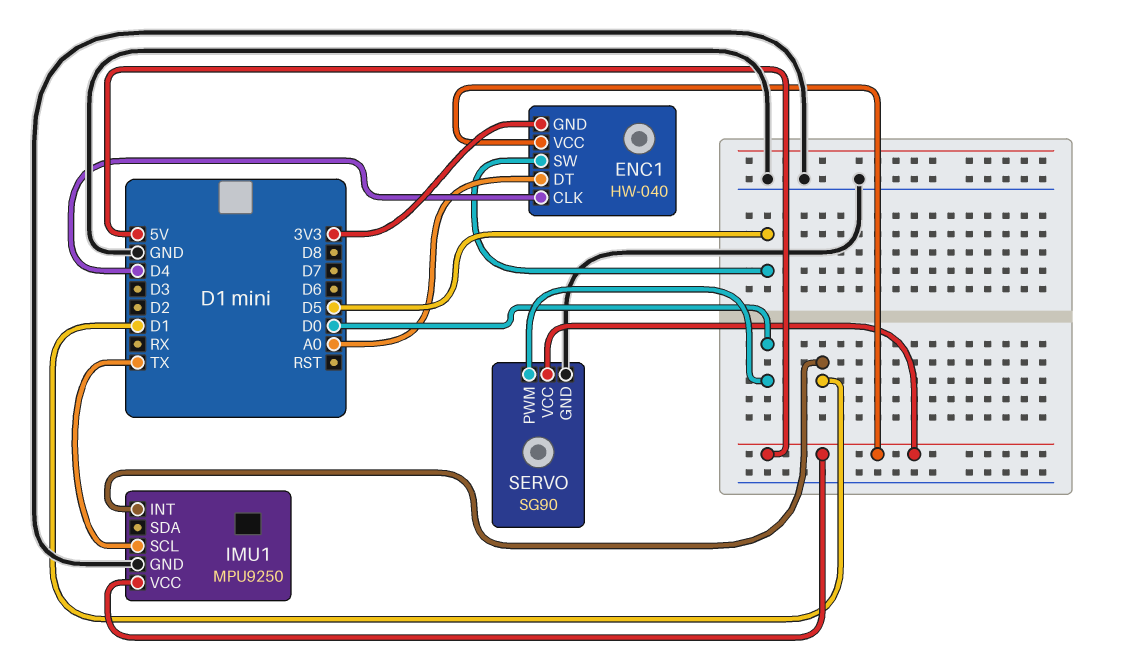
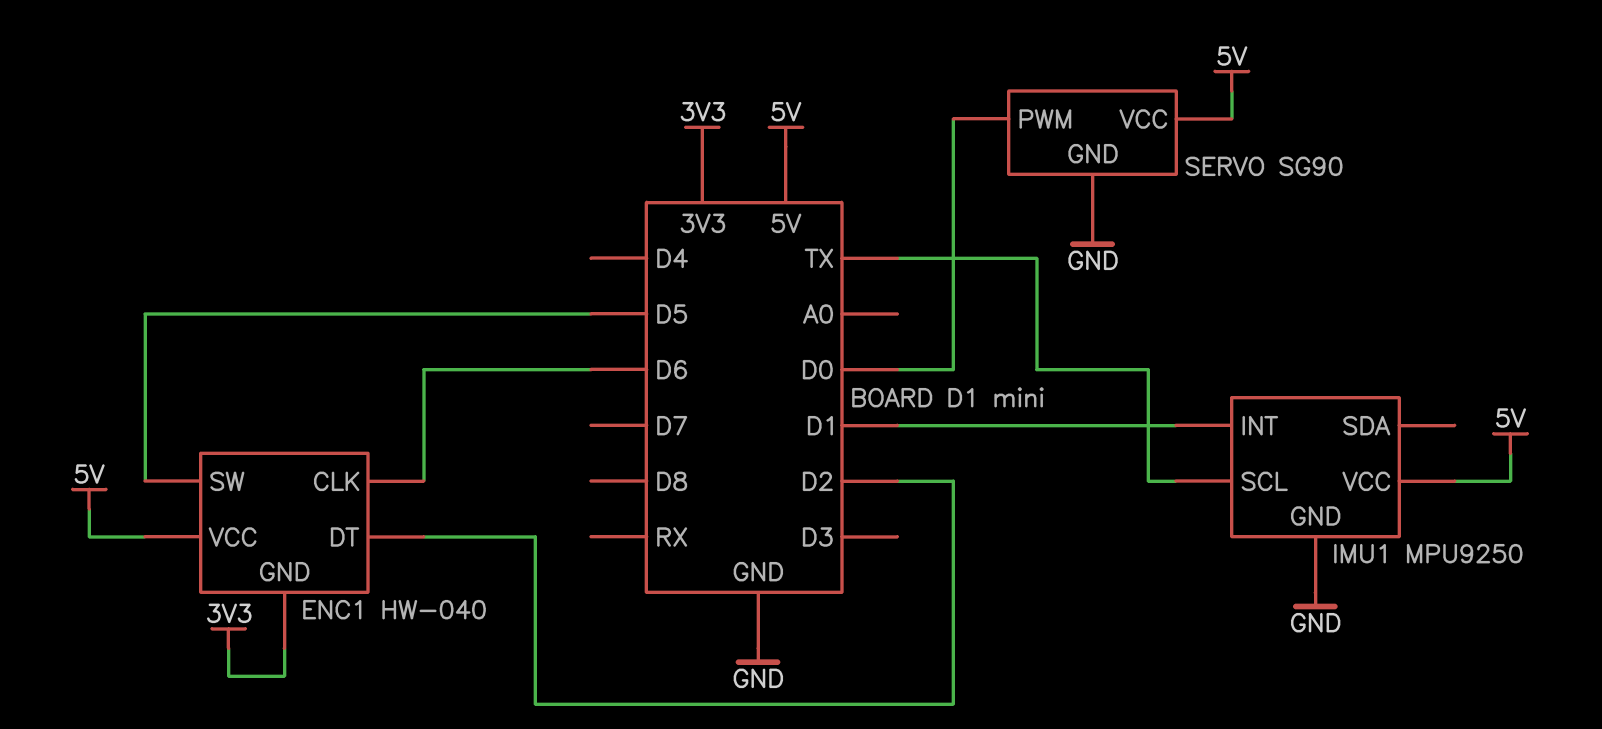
ENC1 pin CLK: D4 -> D6
ENC1 pin DT: A0 -> D2

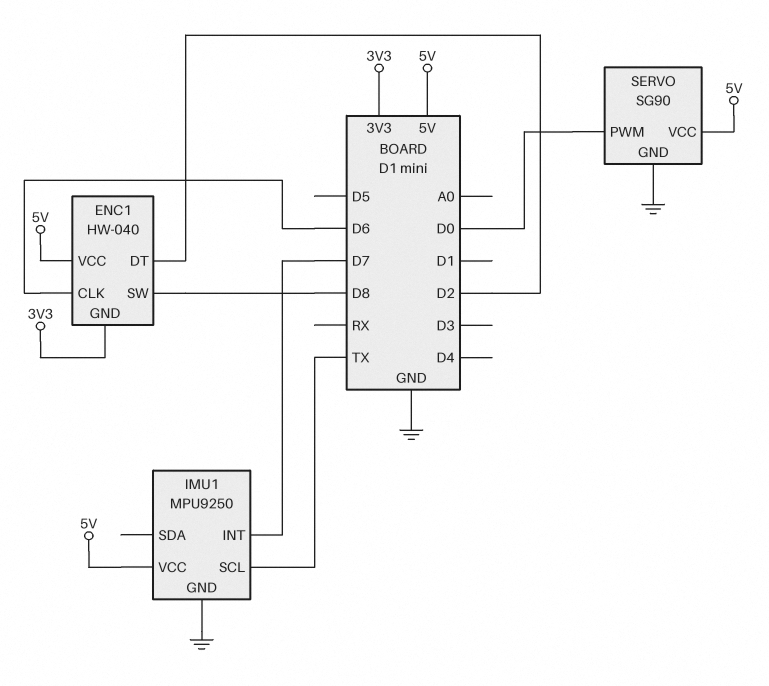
ENC1 pin SW: D5 -> D8
IMU1 pin INT: D1 -> D7

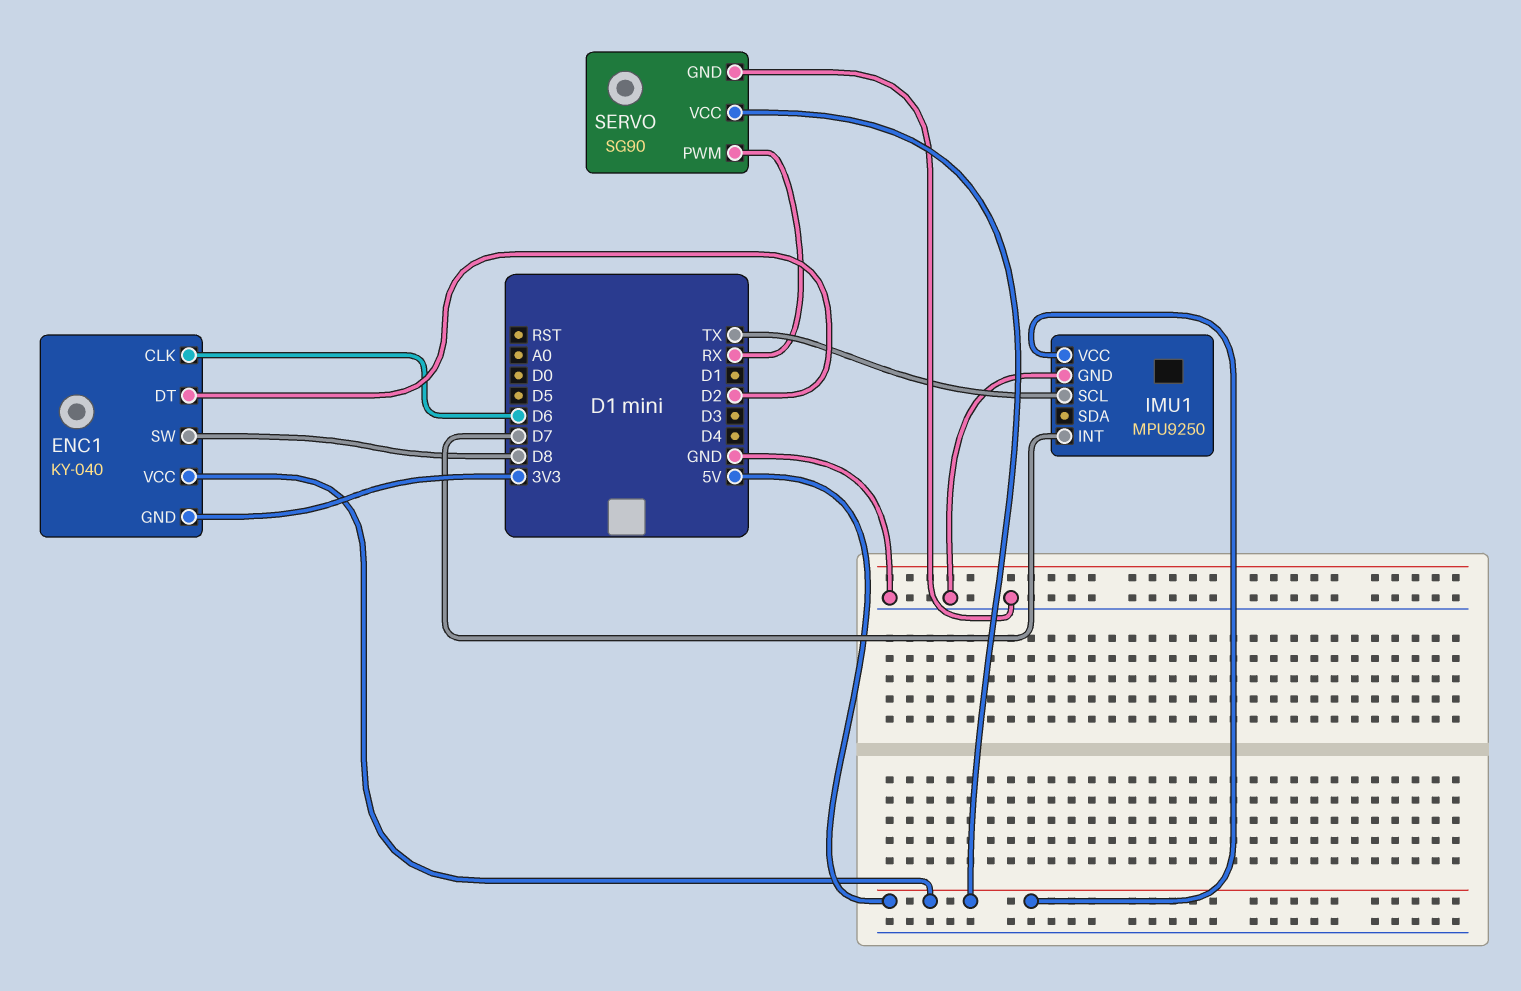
ENC1: HW-040 -> KY-040
SERVO pin PWM: D0 -> RX

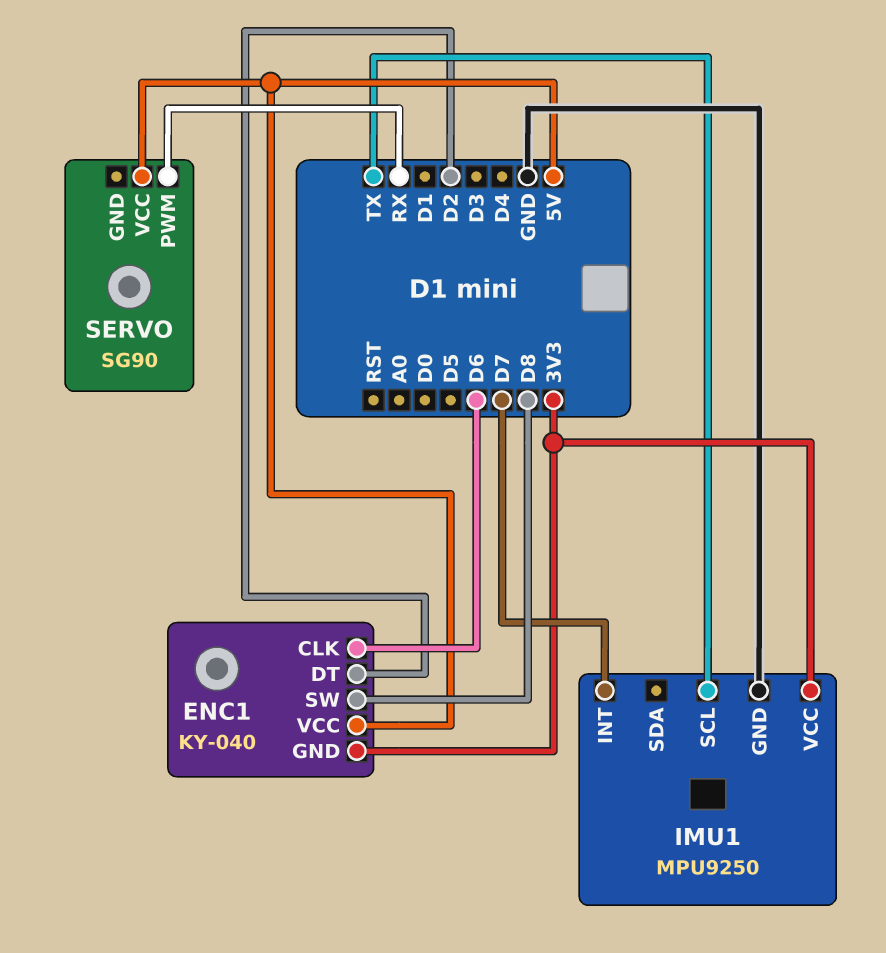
IMU1 pin VCC: 5V -> 3V3
SERVO pin GND: GND -> none

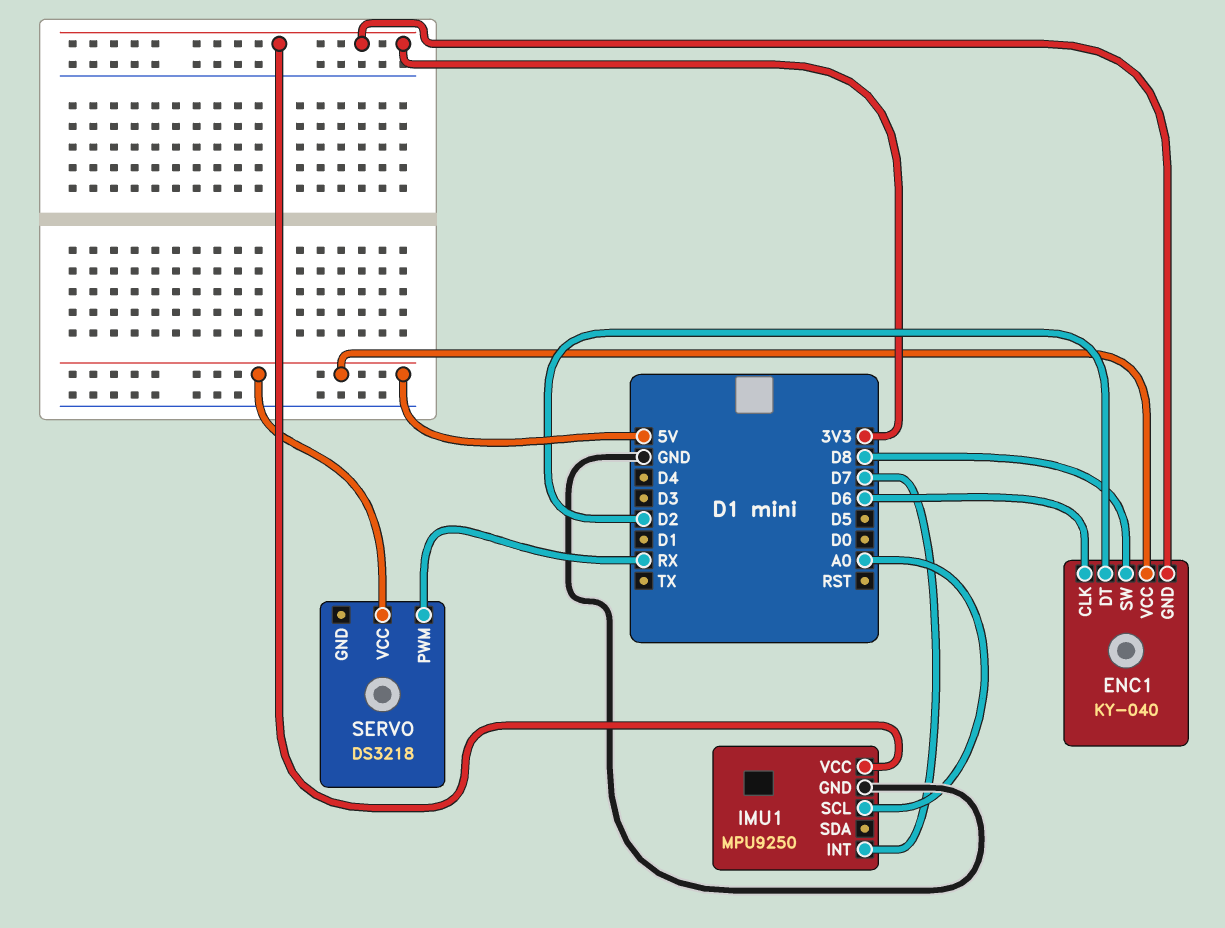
IMU1 pin SCL: TX -> A0
SERVO: SG90 -> DS3218

